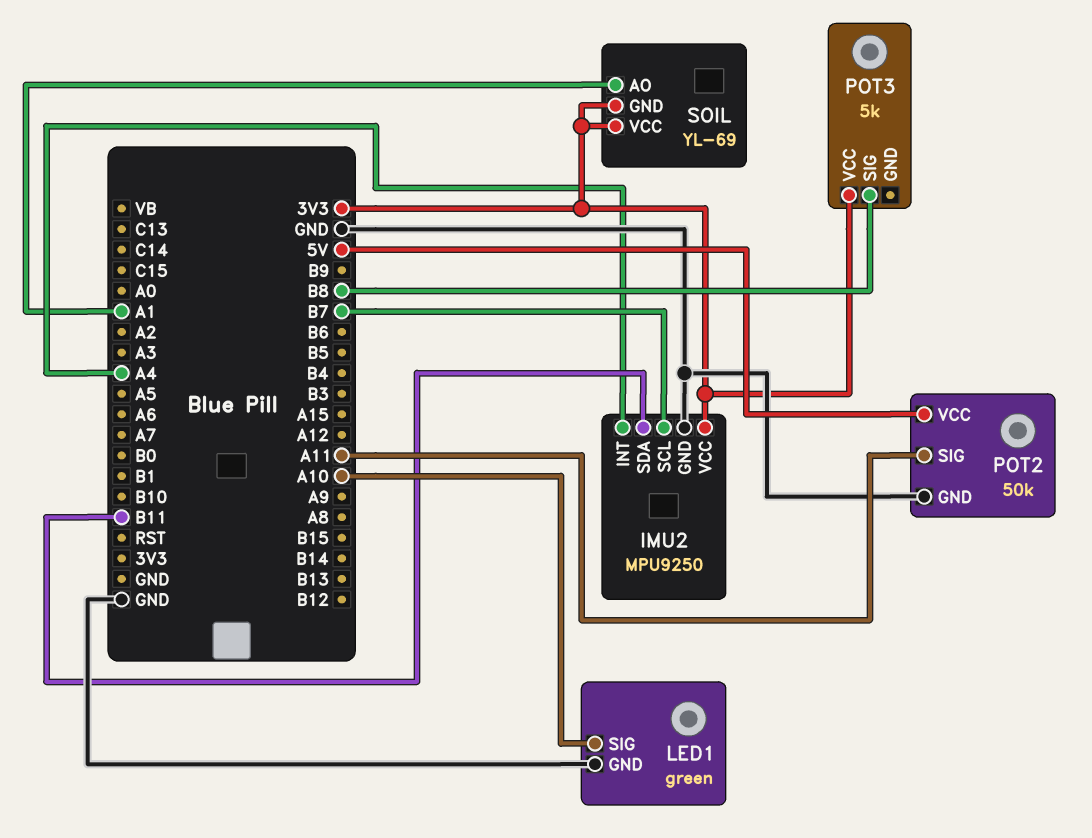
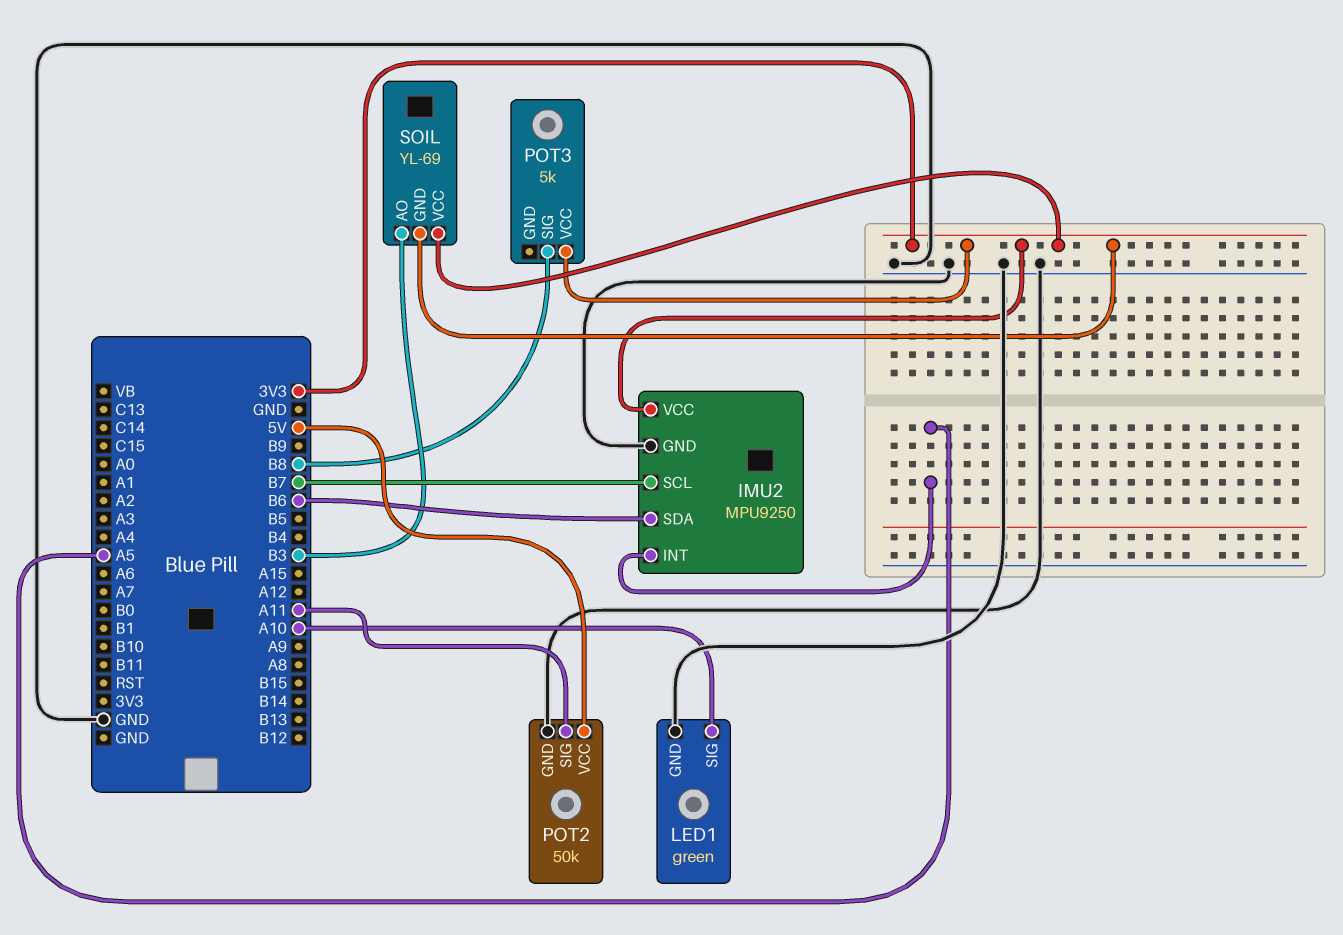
IMU2 pin INT: A4 -> A5
IMU2 pin SDA: B11 -> B6
SOIL pin AO: A1 -> B3

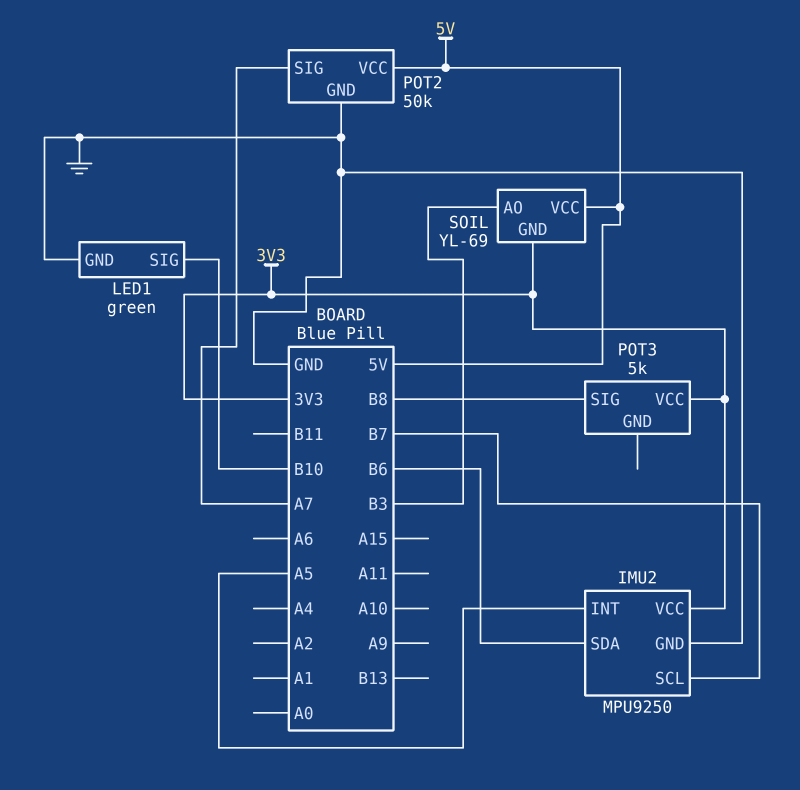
LED1 pin SIG: A10 -> B10
POT2 pin SIG: A11 -> A7
SOIL pin VCC: 3V3 -> 5V

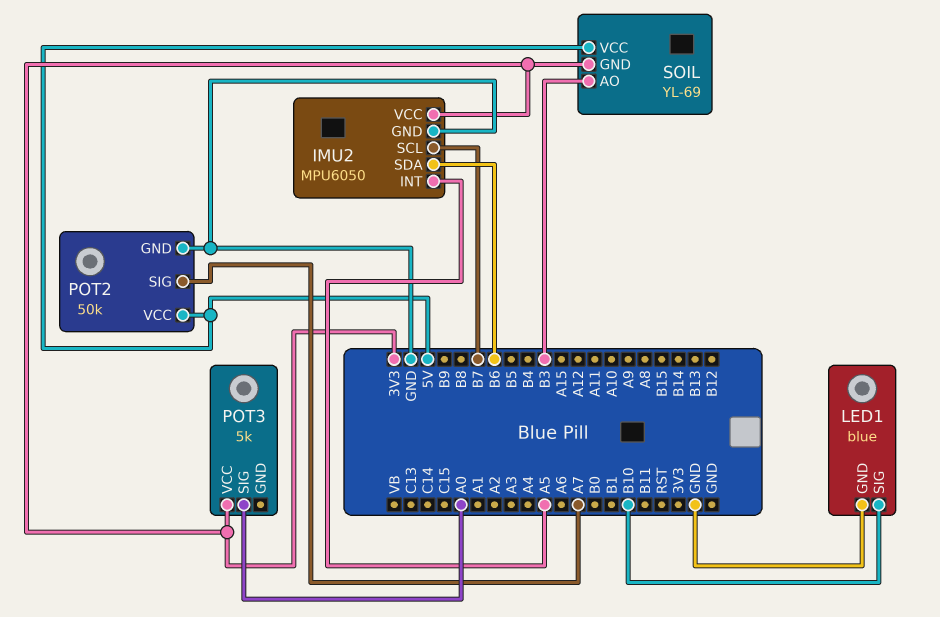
IMU2: MPU9250 -> MPU6050
LED1: green -> blue
POT3 pin SIG: B8 -> A0

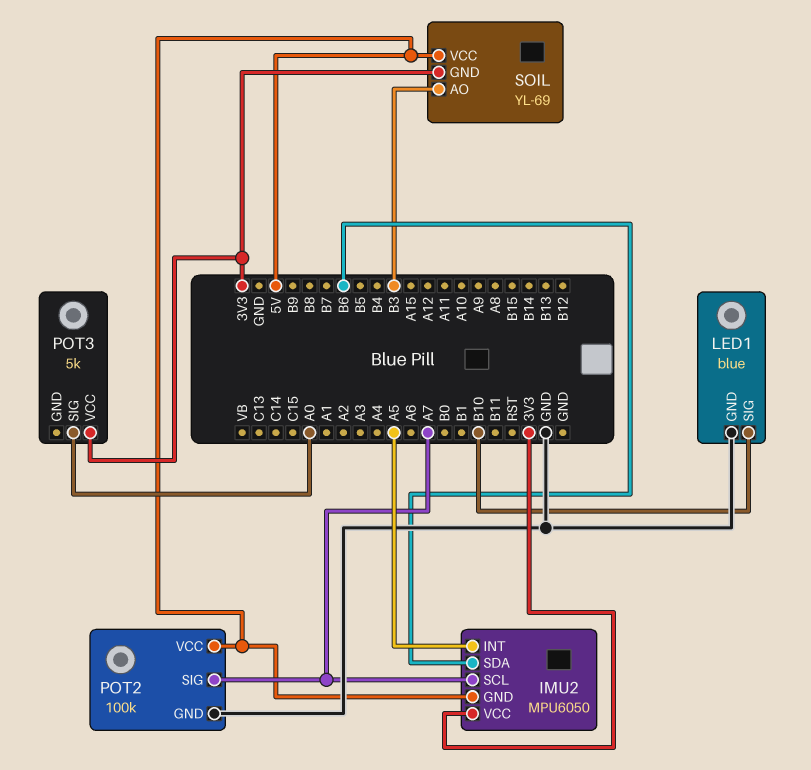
IMU2 pin GND: GND -> 5V
IMU2 pin SCL: B7 -> A7
POT2: 50k -> 100k

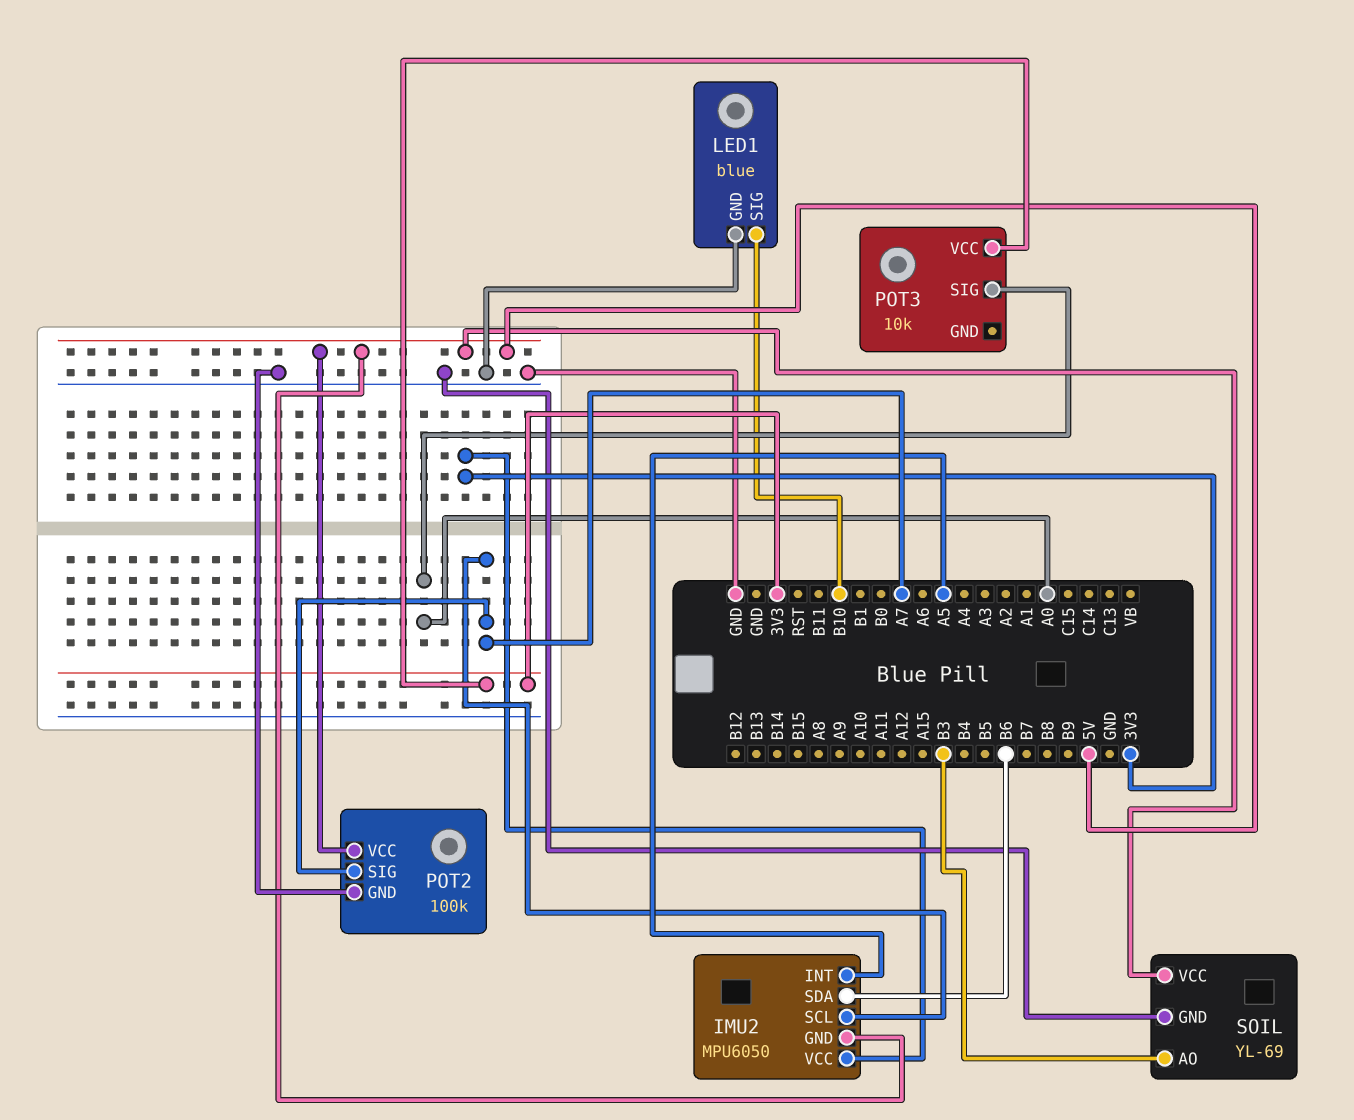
POT3: 5k -> 10k
SOIL pin GND: 3V3 -> GND

